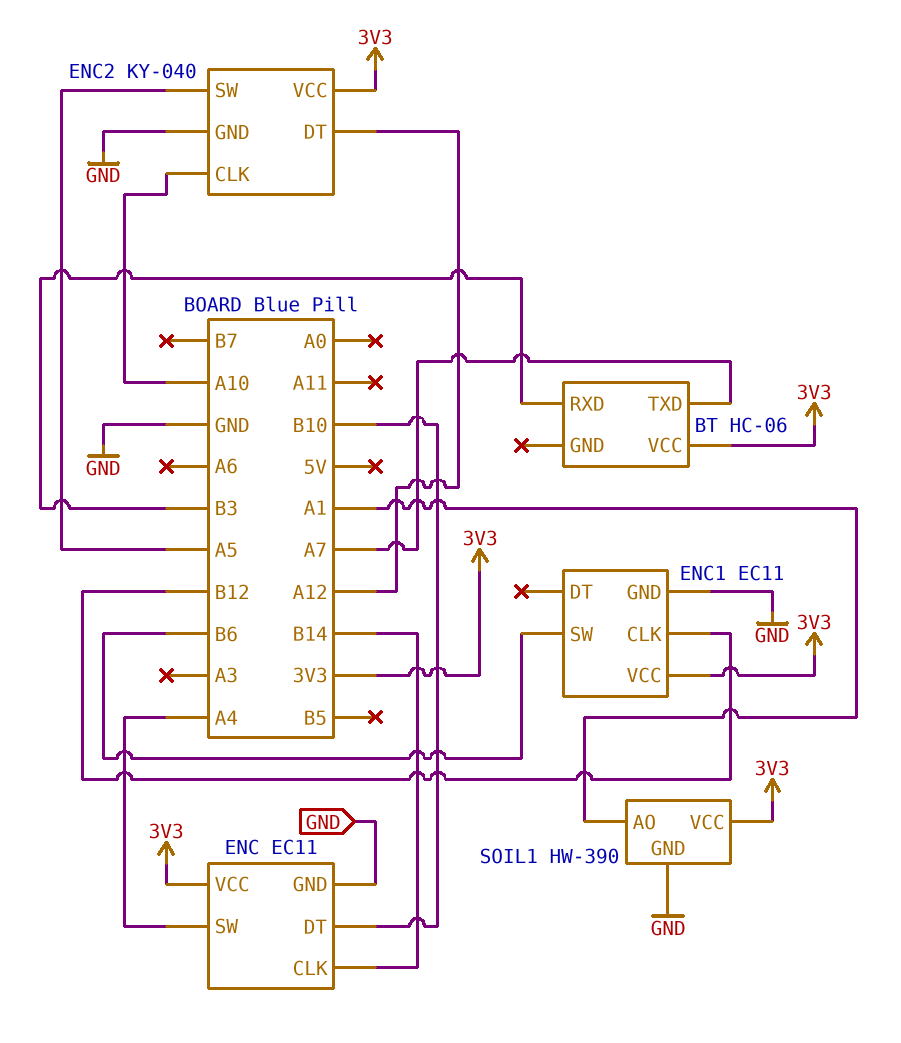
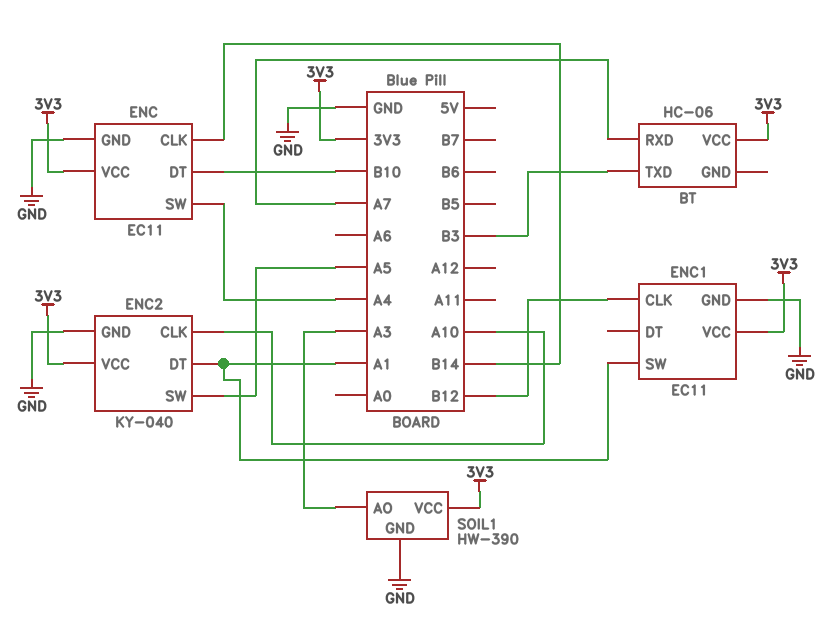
BT pin RXD: B3 -> A7
BT pin TXD: A7 -> B3
ENC1 pin SW: B6 -> A1
ENC2 pin DT: A12 -> A1
SOIL1 pin AO: A1 -> A3

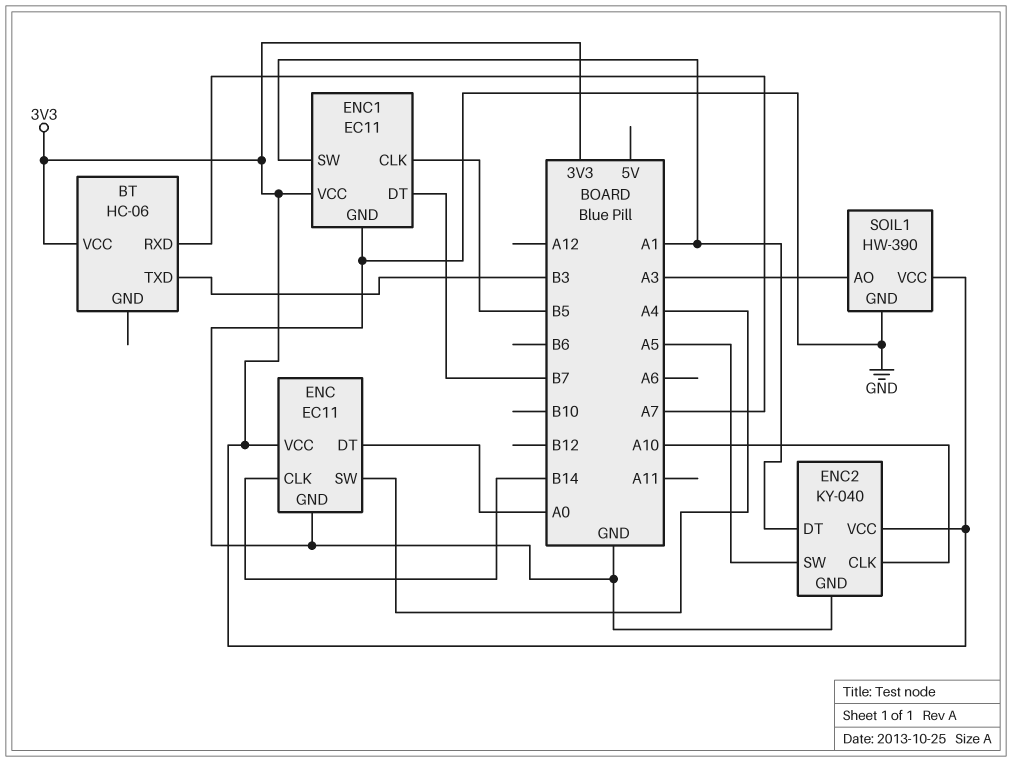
ENC pin DT: B10 -> A0
ENC1 pin CLK: B12 -> B5
ENC1 pin DT: none -> B7

